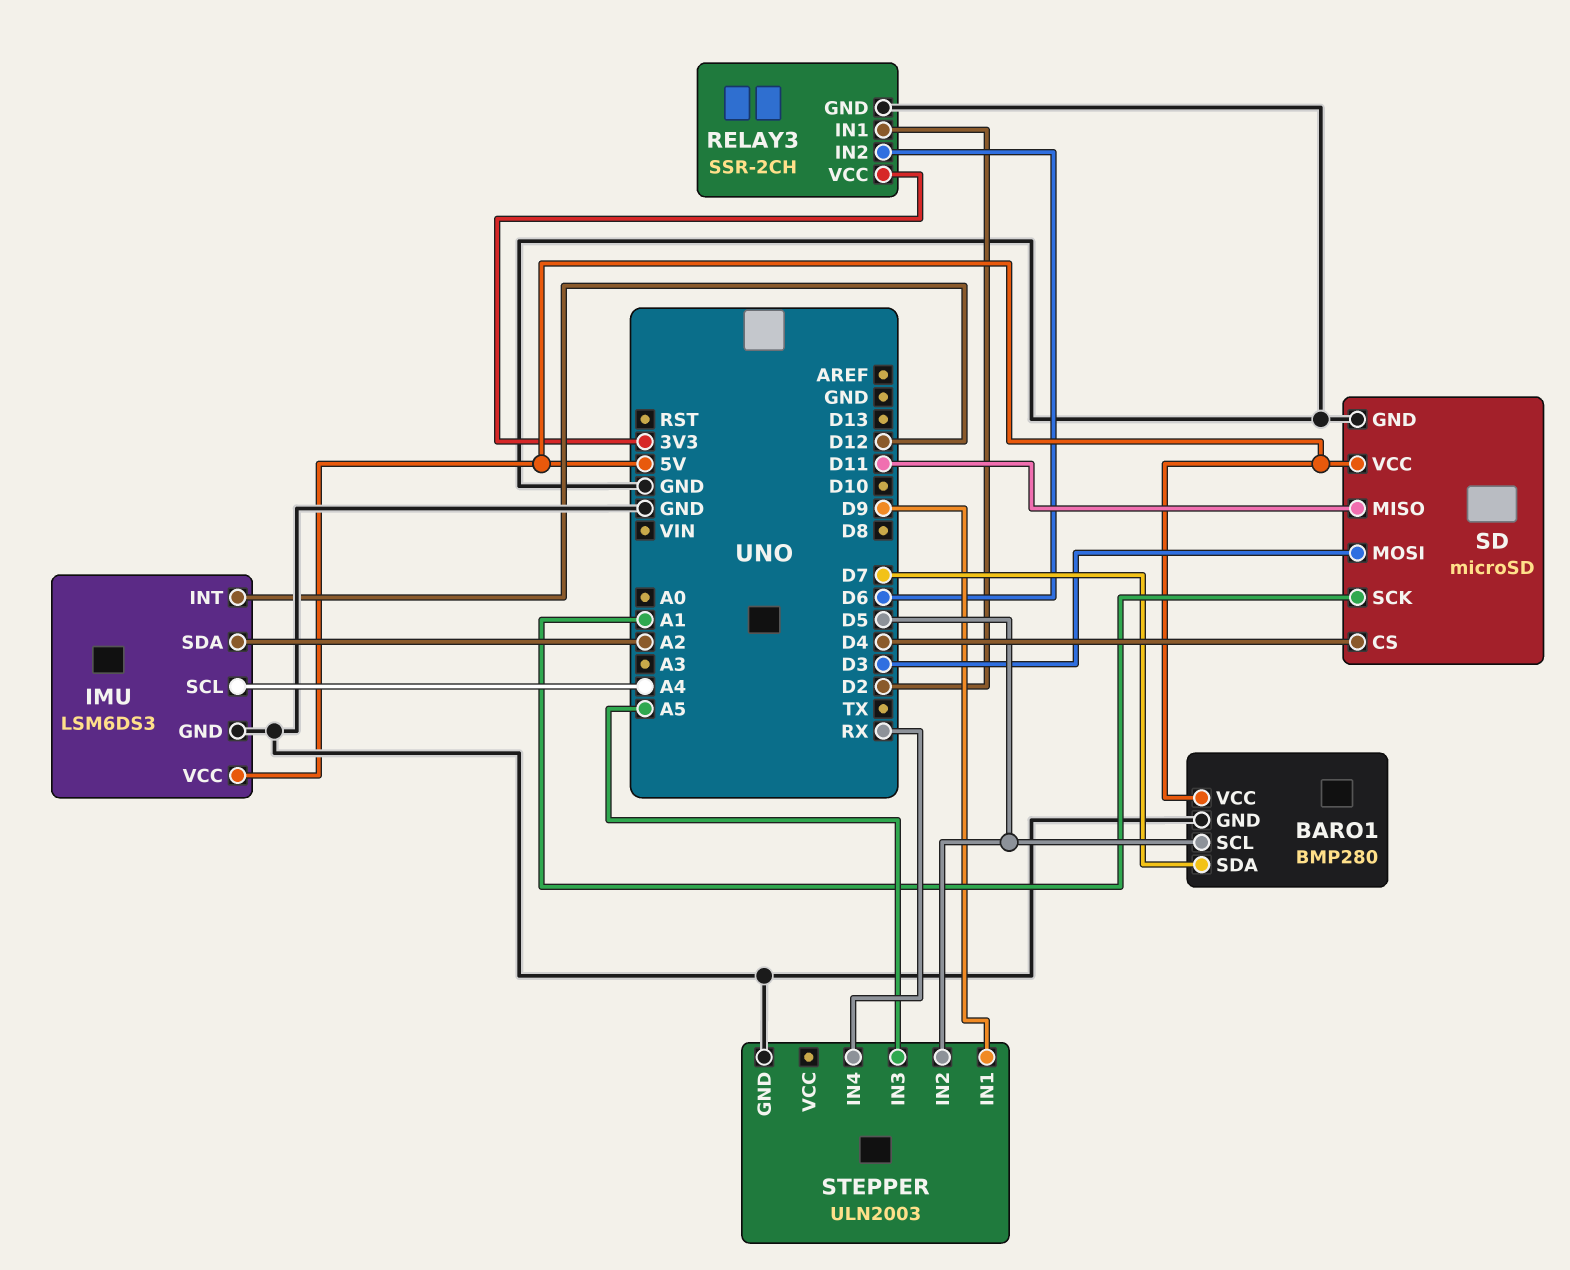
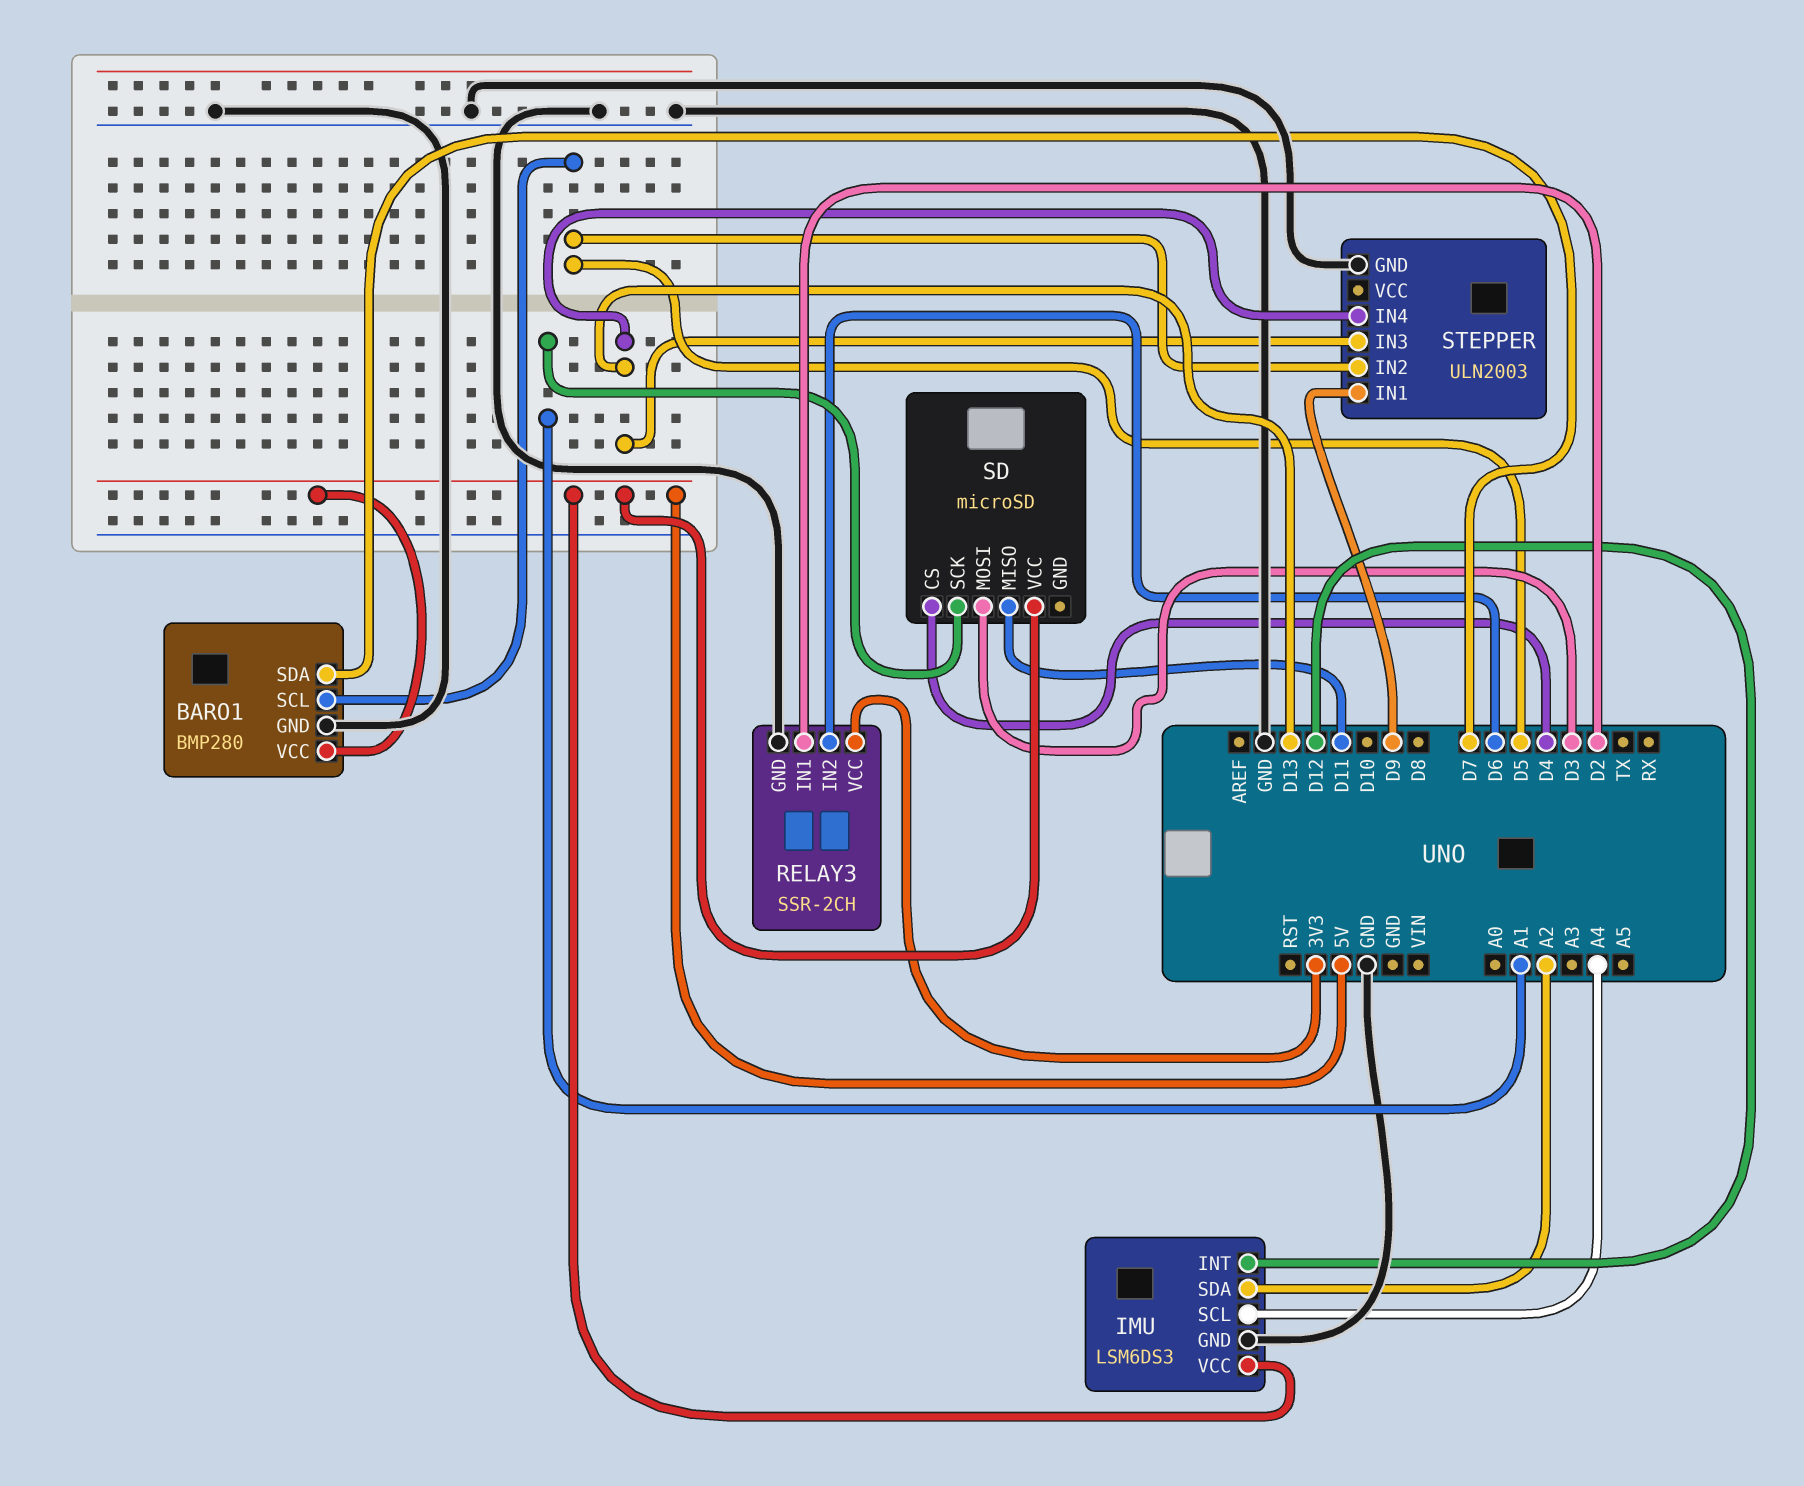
SD pin GND: GND -> none
STEPPER pin IN3: A5 -> D13
STEPPER pin IN4: RX -> D13

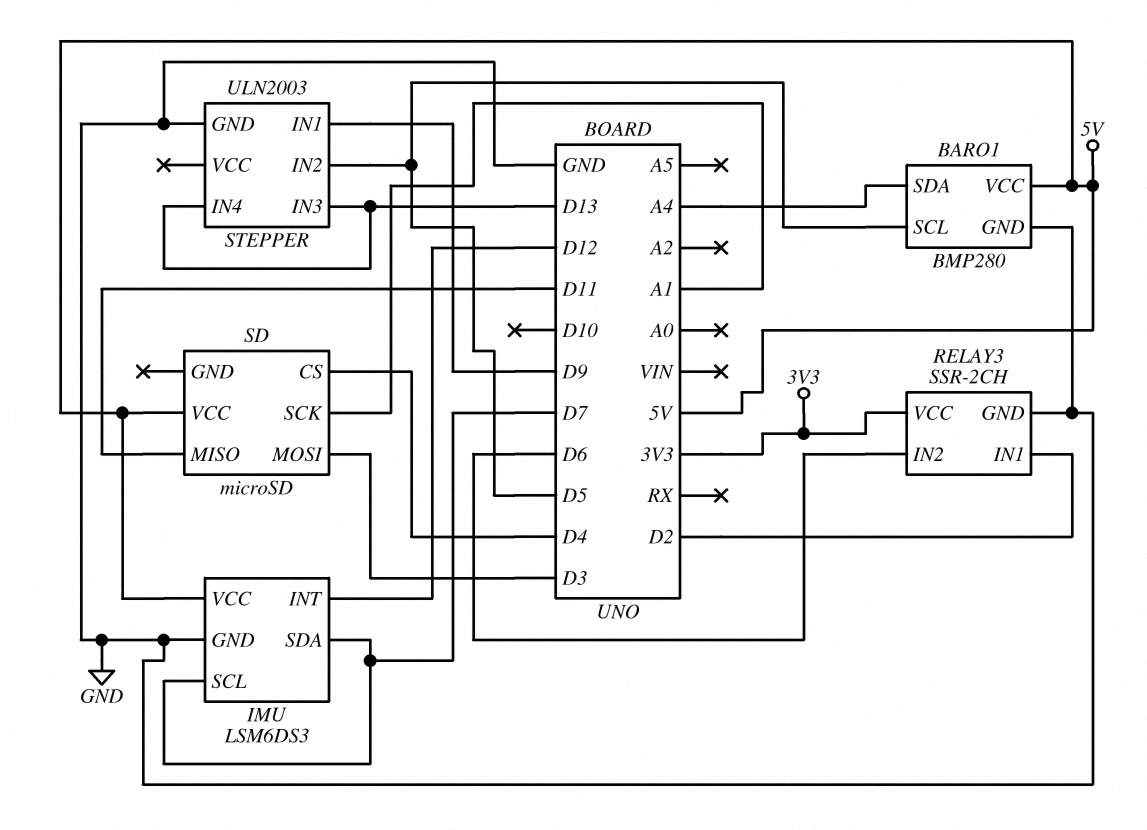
BARO1 pin SDA: D7 -> A4
IMU pin SCL: A4 -> D7
IMU pin SDA: A2 -> D7

